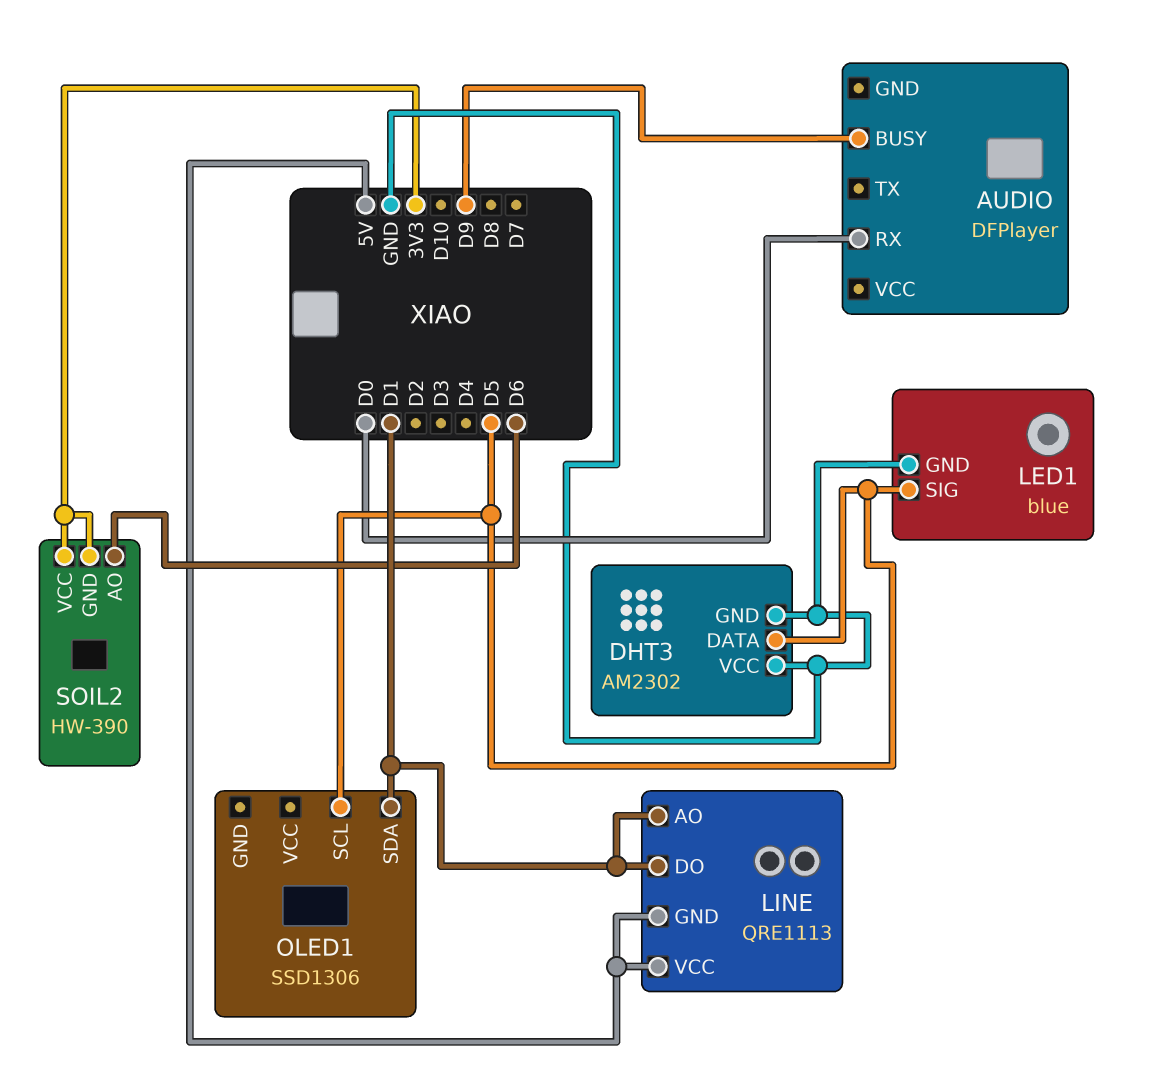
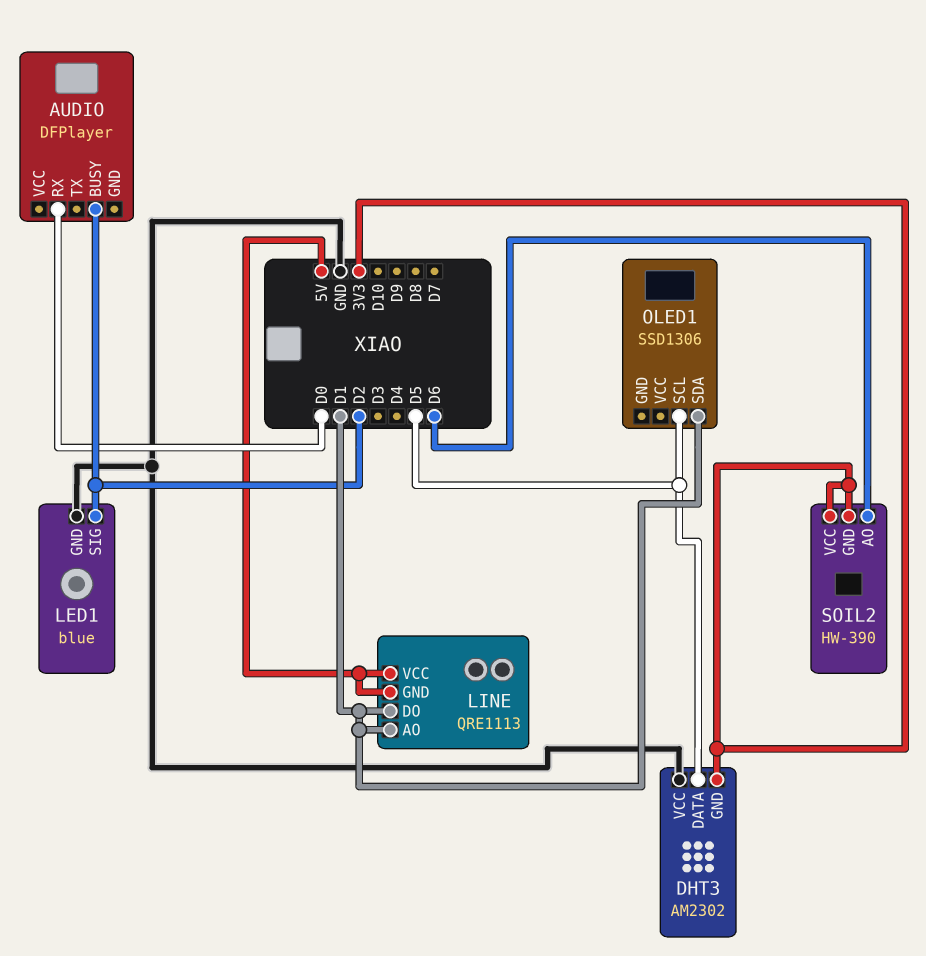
AUDIO pin BUSY: D9 -> D2
DHT3 pin GND: GND -> 3V3
LED1 pin SIG: D5 -> D2

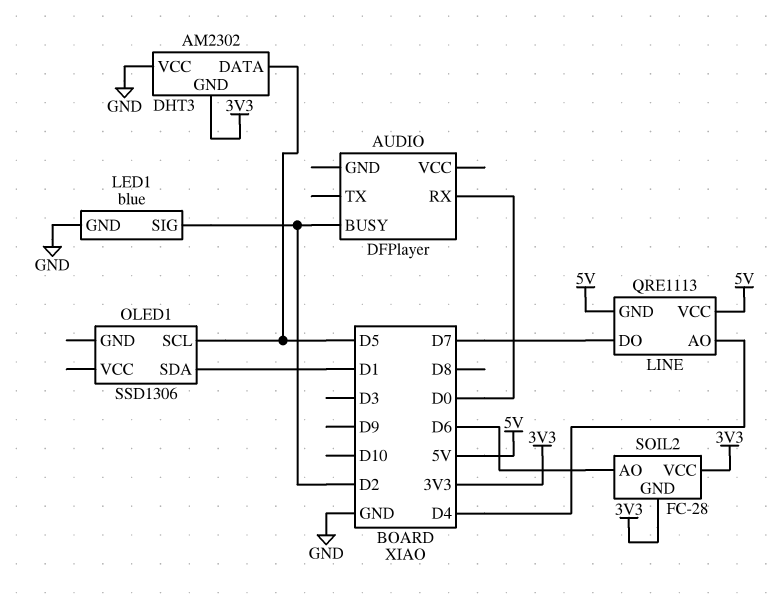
LINE pin AO: D1 -> D4
LINE pin DO: D1 -> D7
SOIL2: HW-390 -> FC-28

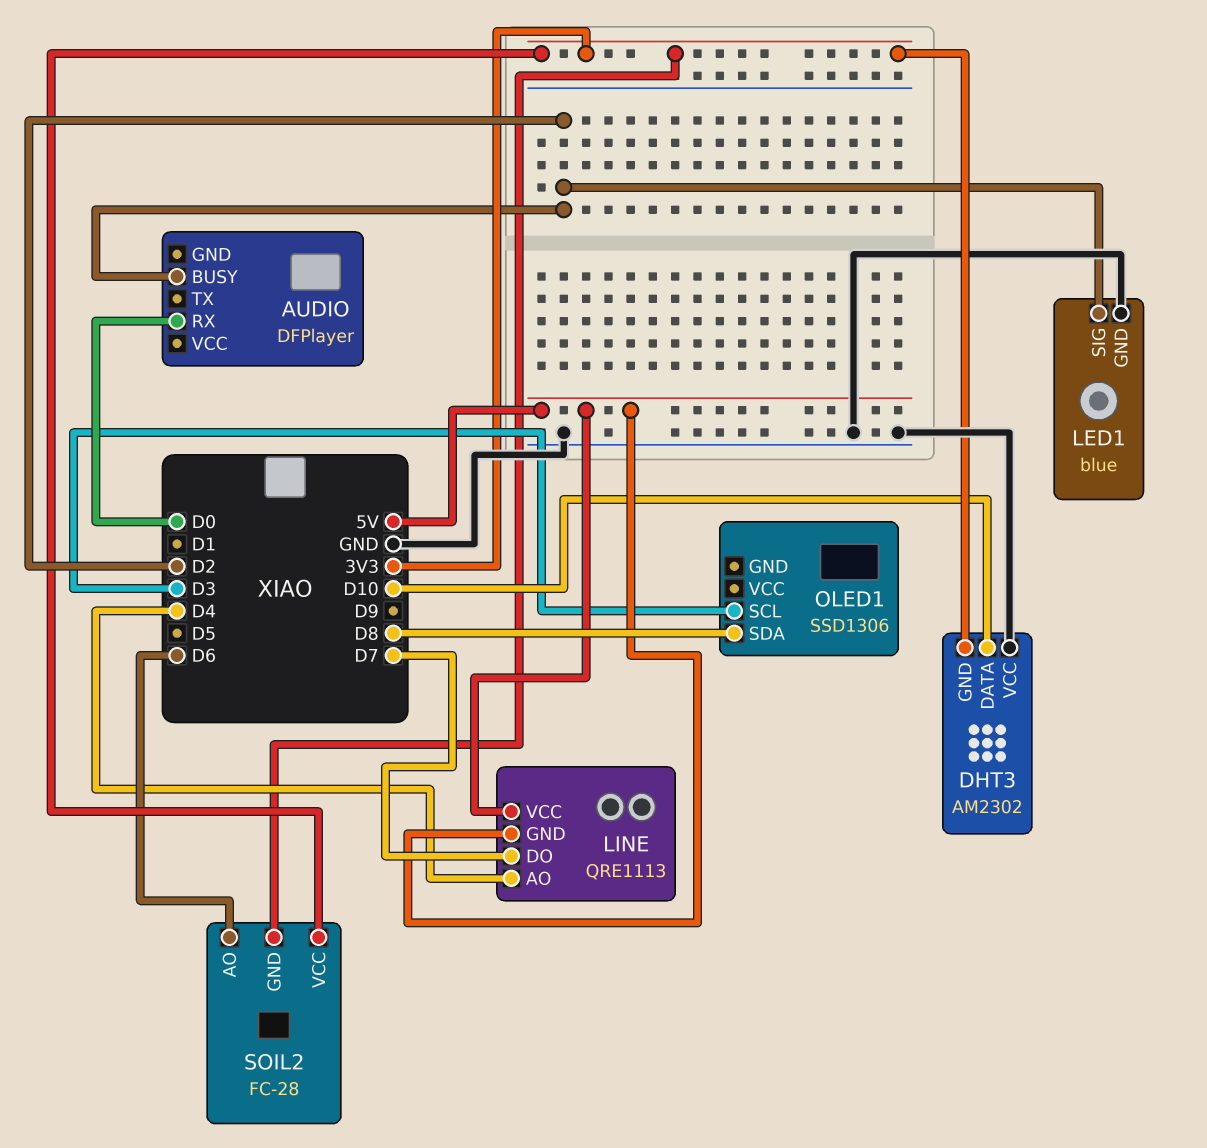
DHT3 pin DATA: D5 -> D10
OLED1 pin SCL: D5 -> D3
OLED1 pin SDA: D1 -> D8

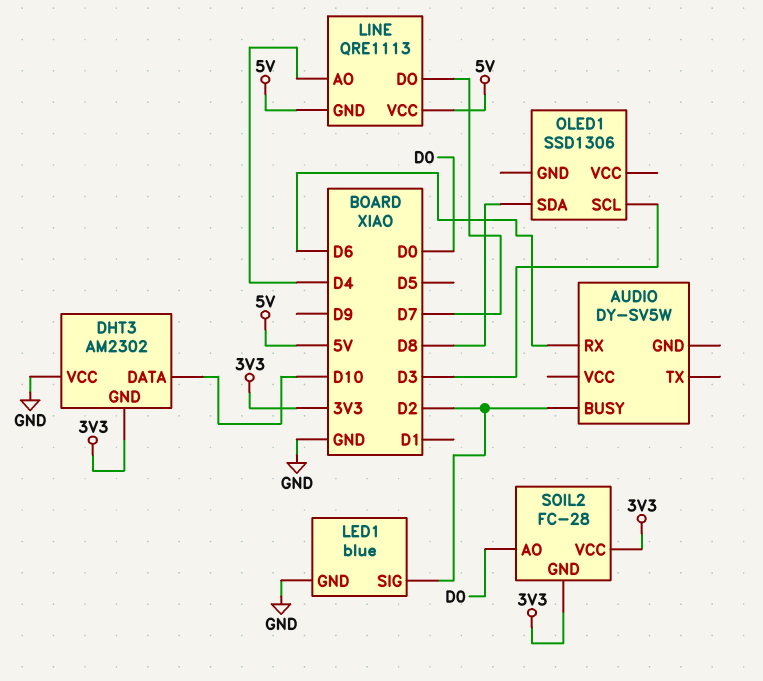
AUDIO: DFPlayer -> DY-SV5W
AUDIO pin RX: D0 -> D6
SOIL2 pin AO: D6 -> D0

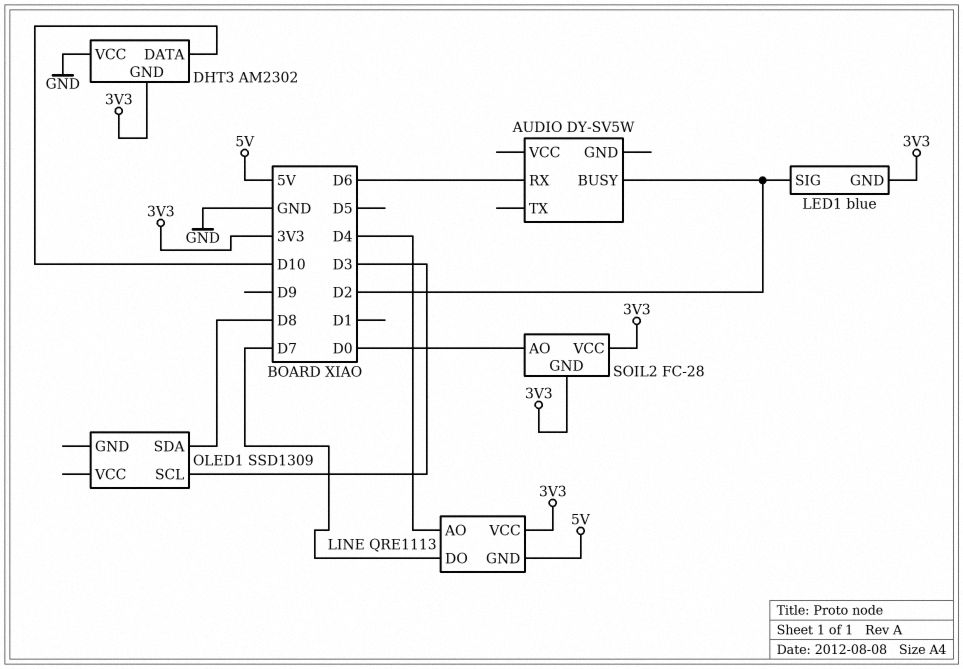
LED1 pin GND: GND -> 3V3
LINE pin VCC: 5V -> 3V3
OLED1: SSD1306 -> SSD1309

